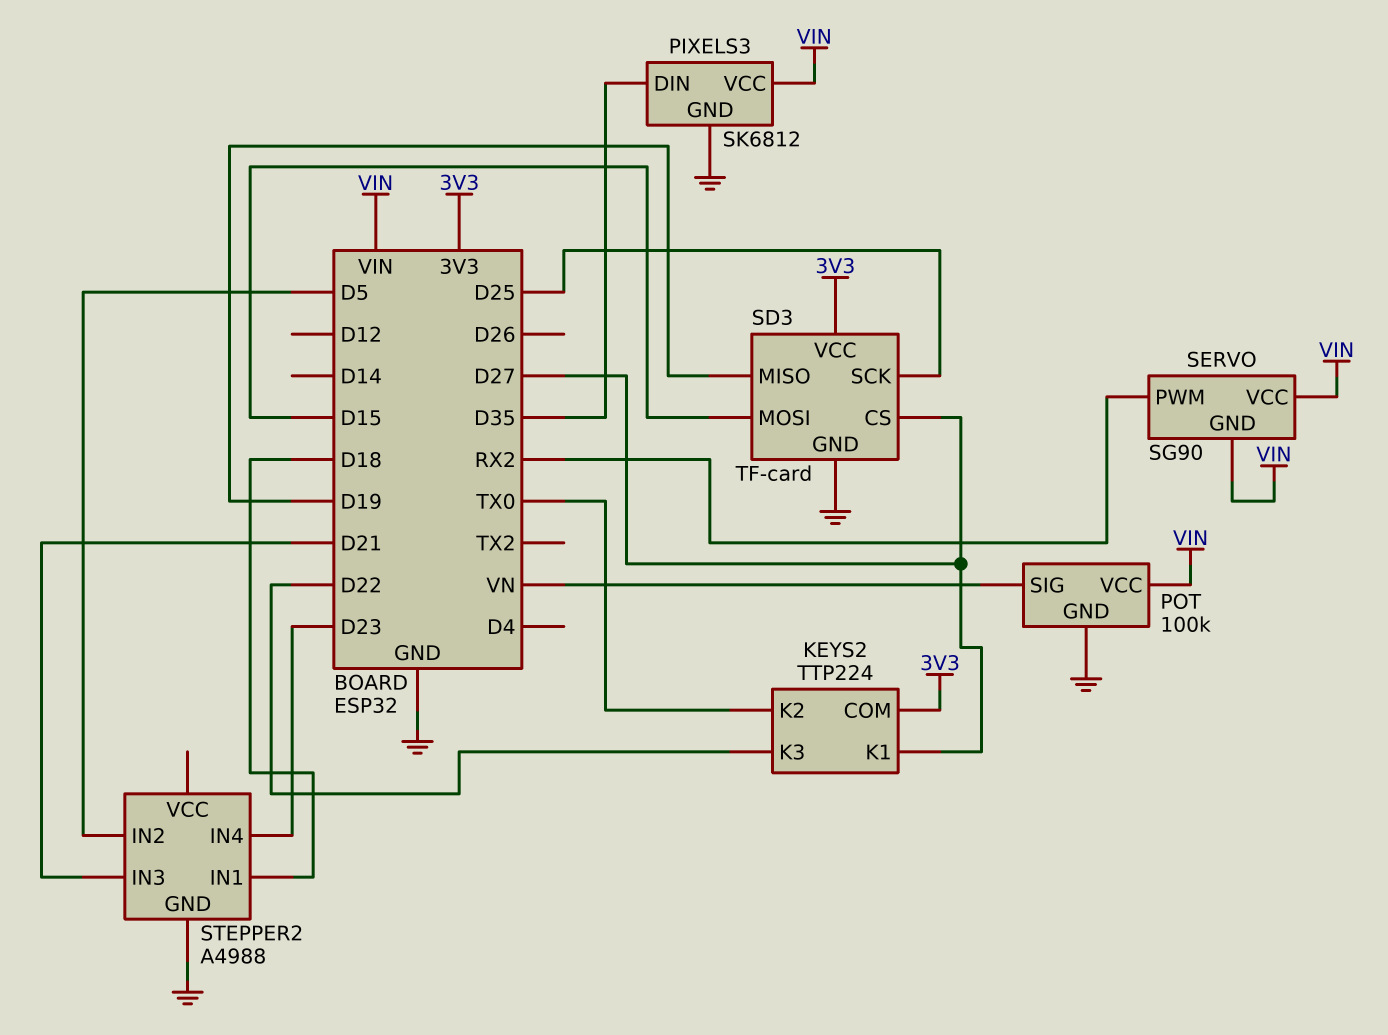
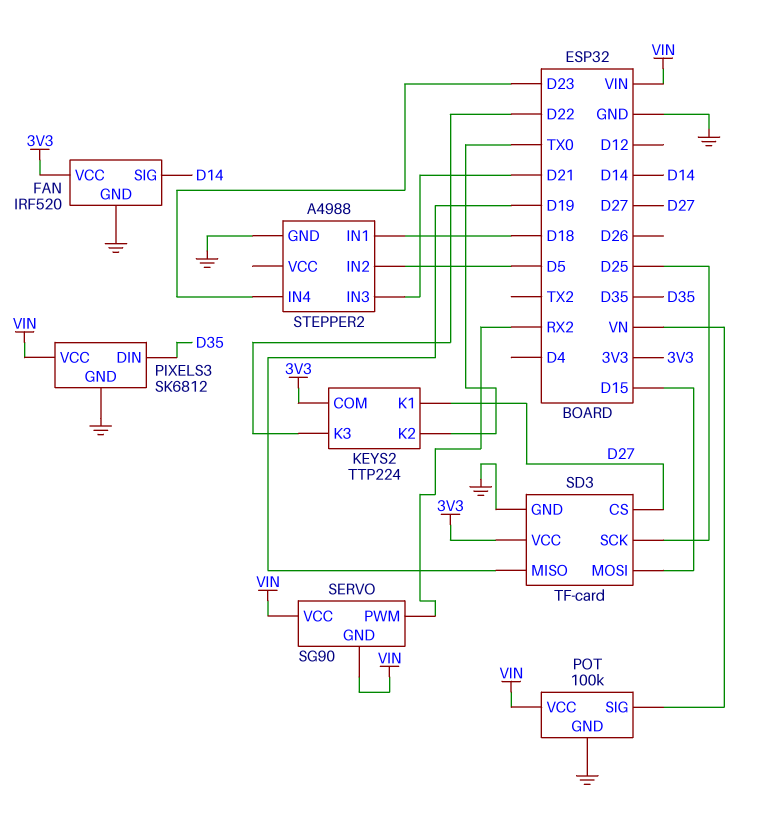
FAN: none -> IRF520
FAN pin GND: none -> GND
FAN pin SIG: none -> D14
FAN pin VCC: none -> 3V3

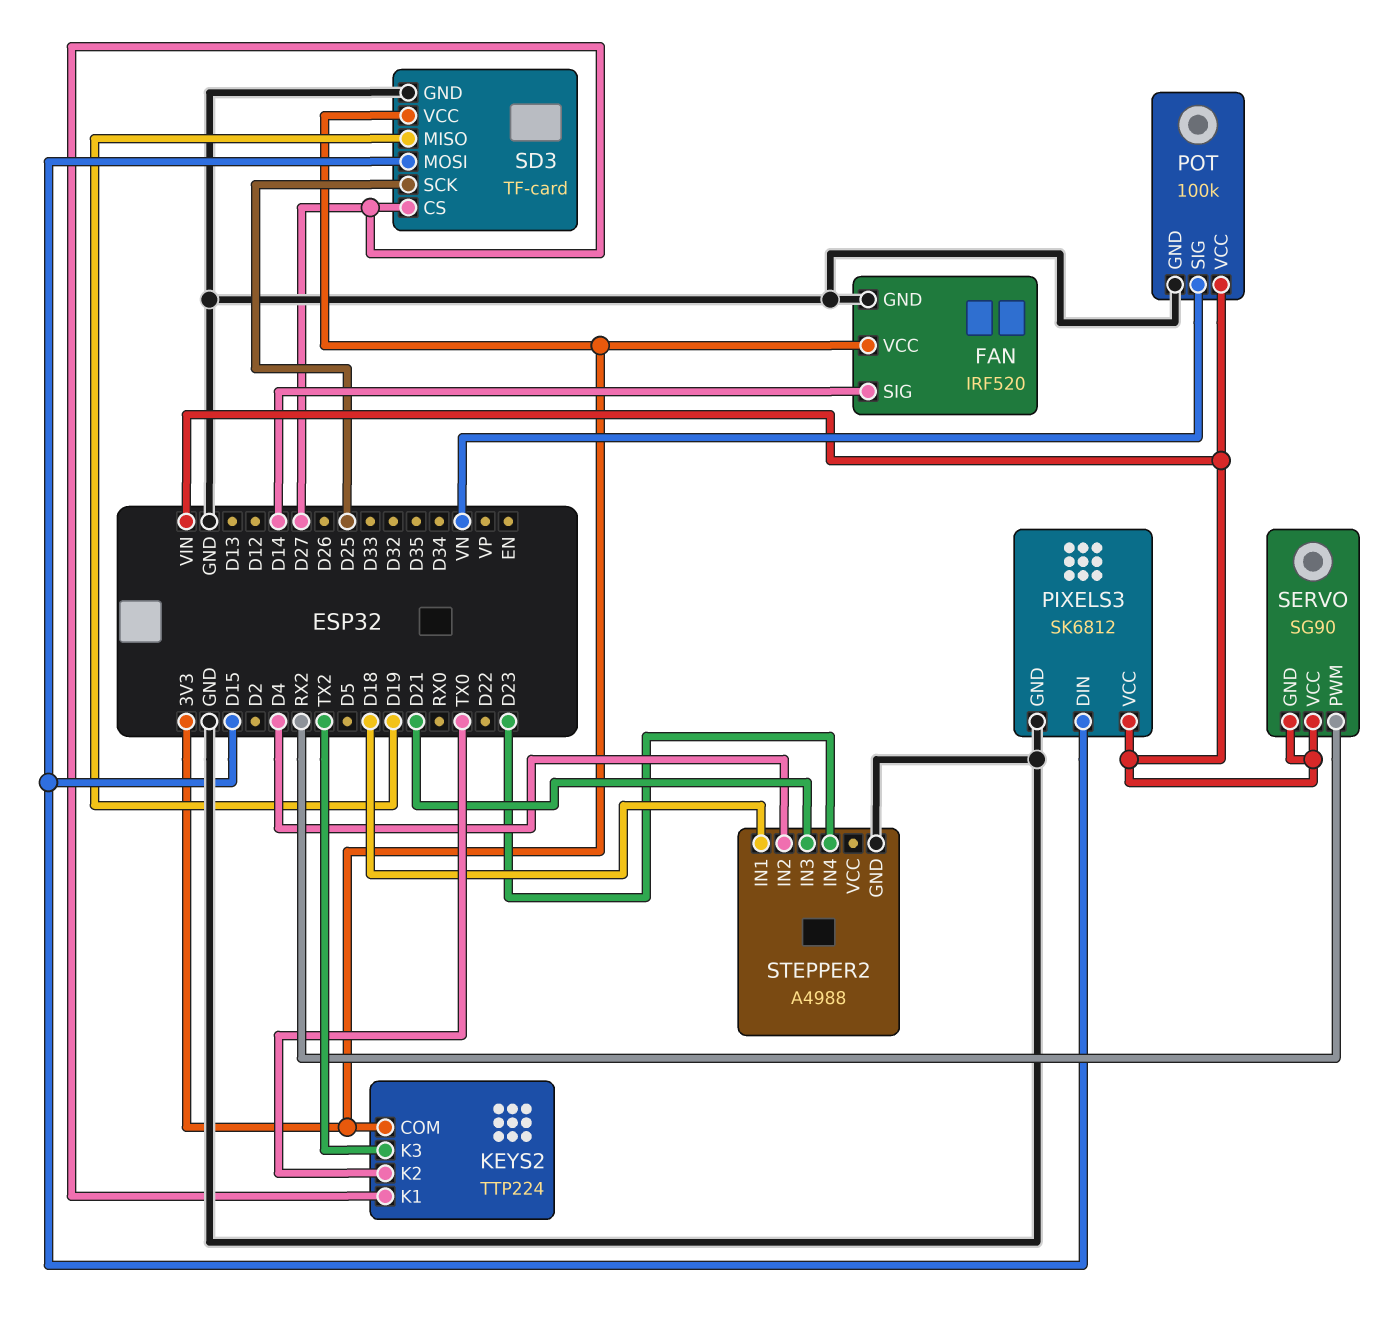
KEYS2 pin K3: D22 -> TX2
PIXELS3 pin DIN: D35 -> D15
STEPPER2 pin IN2: D5 -> D4

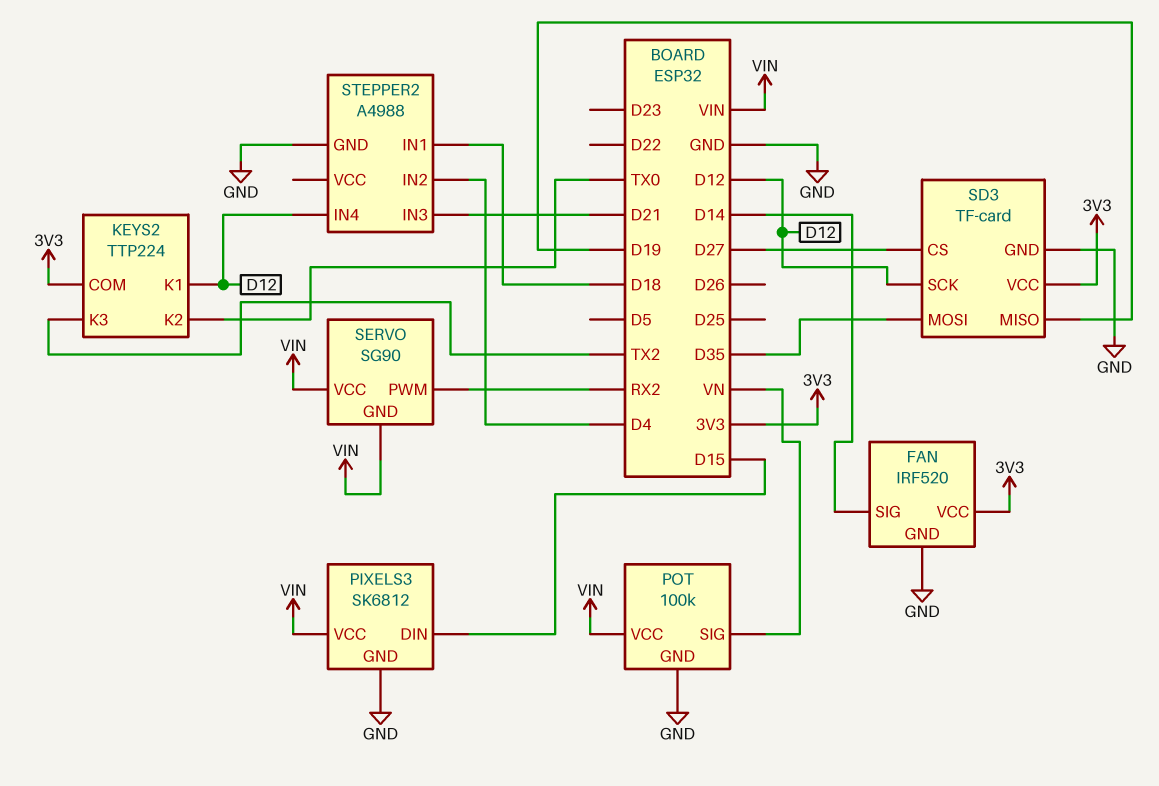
KEYS2 pin K1: D27 -> D12
SD3 pin MOSI: D15 -> D35
SD3 pin SCK: D25 -> D12
STEPPER2 pin IN4: D23 -> D12

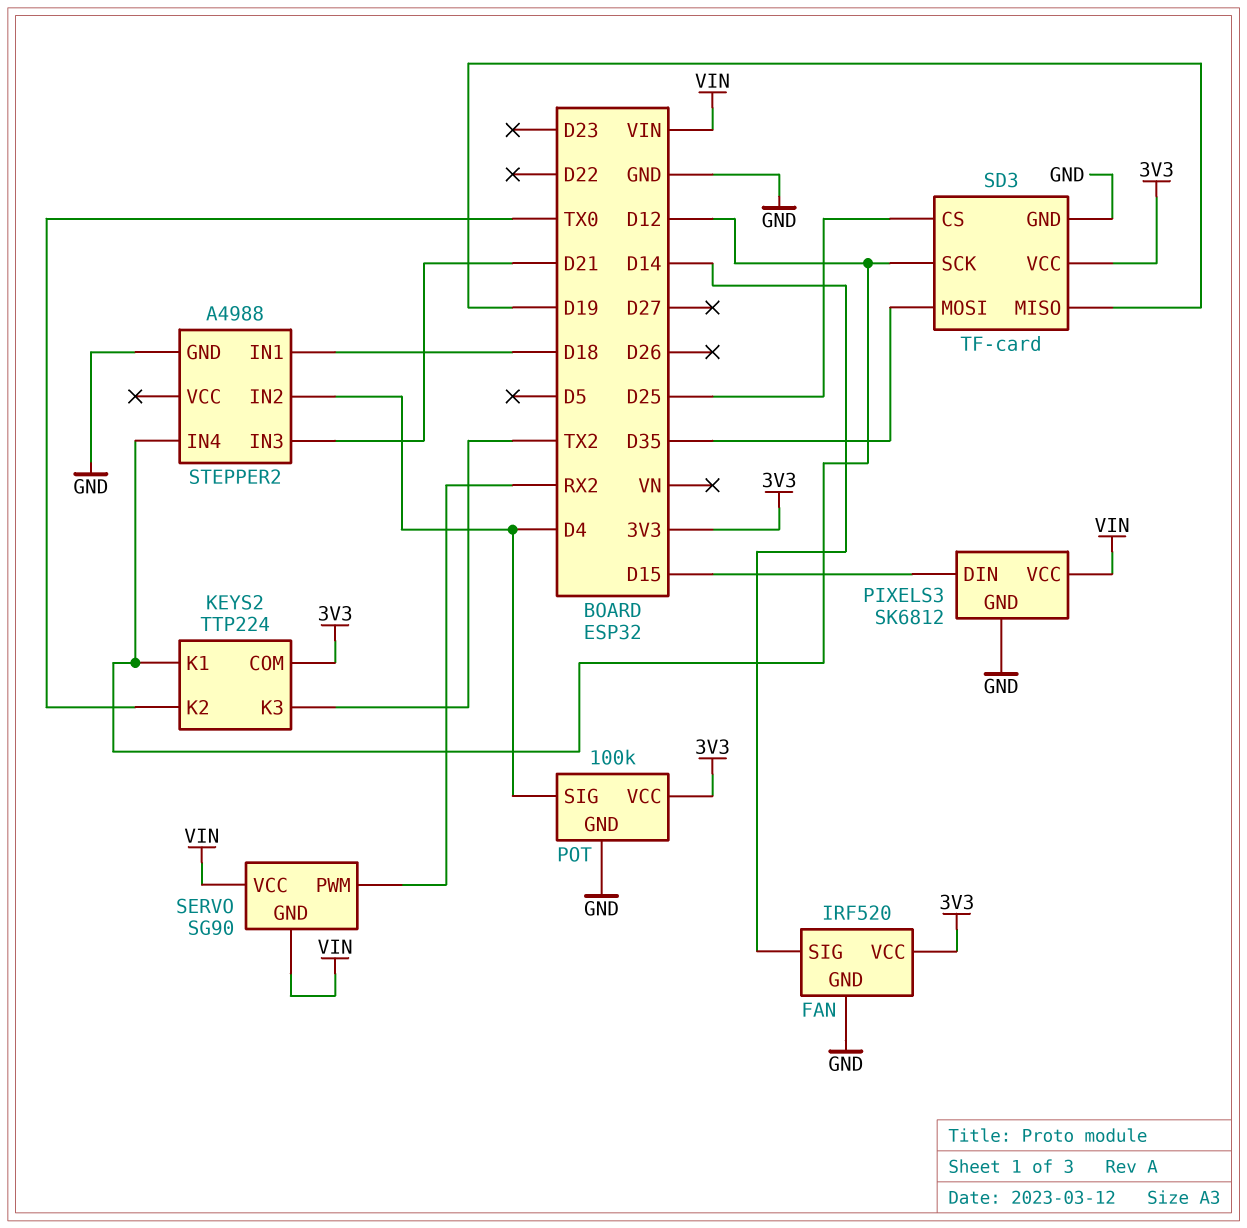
POT pin SIG: VN -> D4
POT pin VCC: VIN -> 3V3
SD3 pin CS: D27 -> D25

